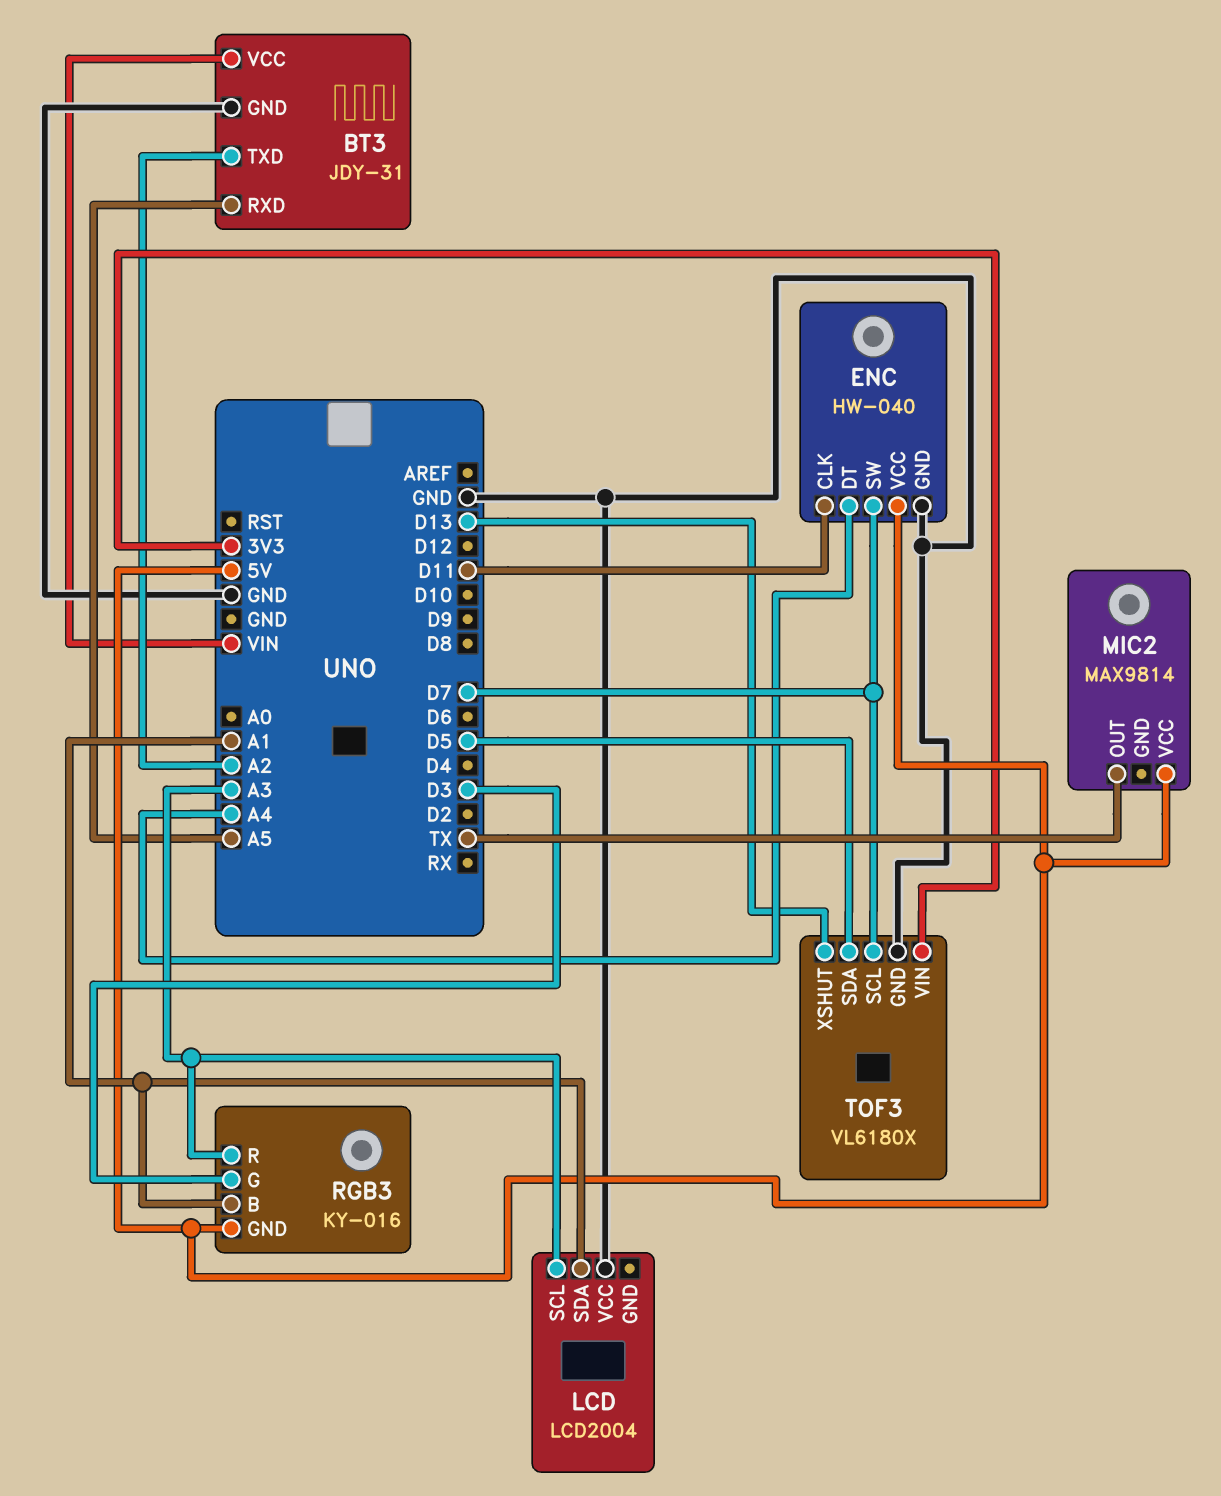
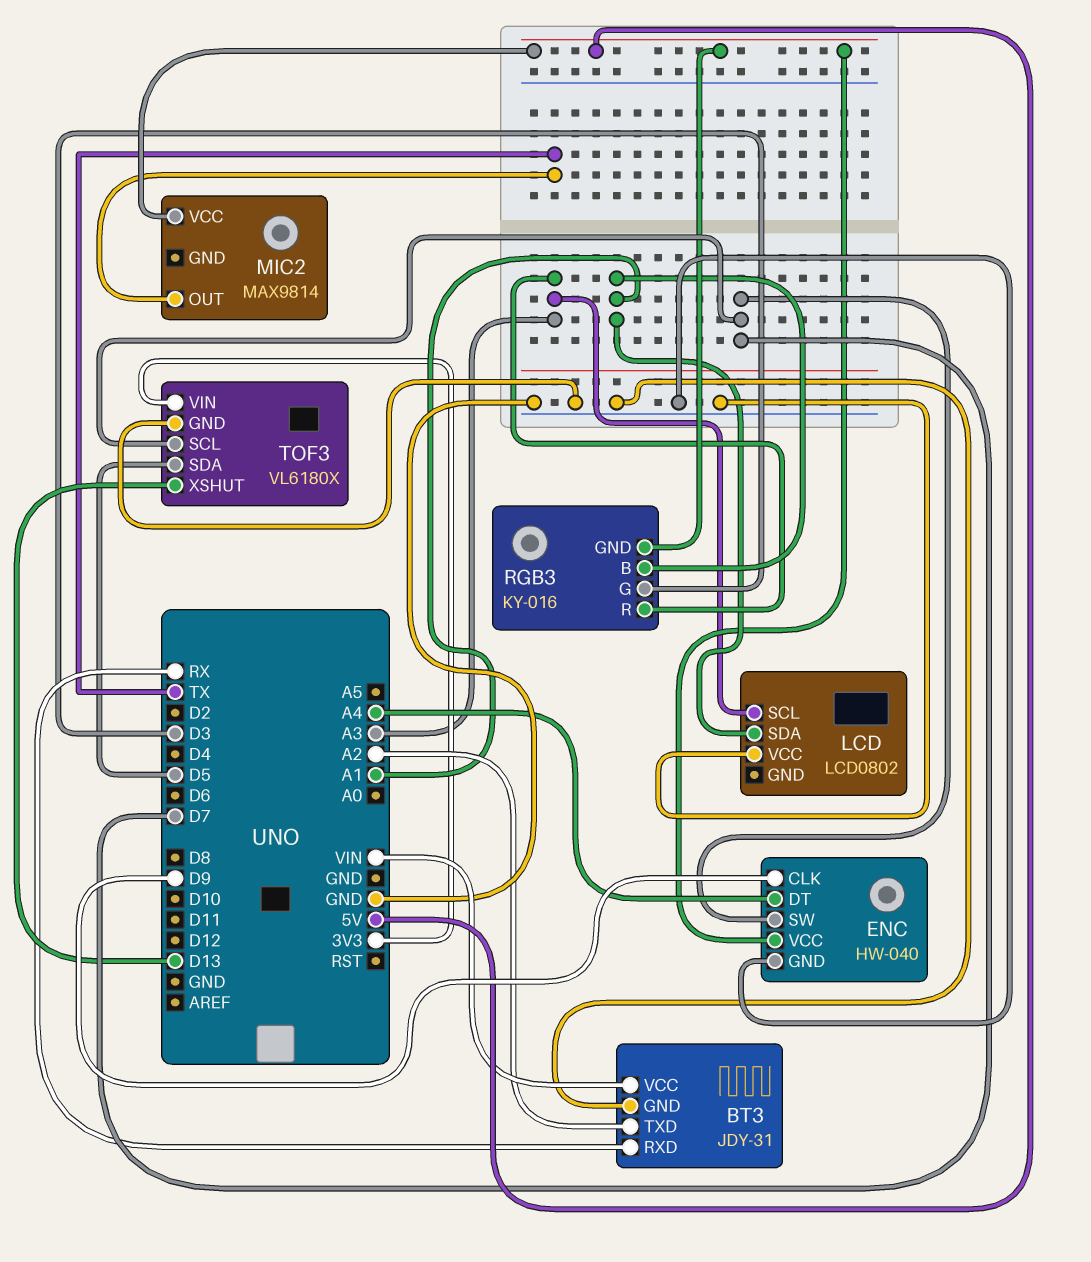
BT3 pin RXD: A5 -> RX
ENC pin CLK: D11 -> D9
LCD: LCD2004 -> LCD0802

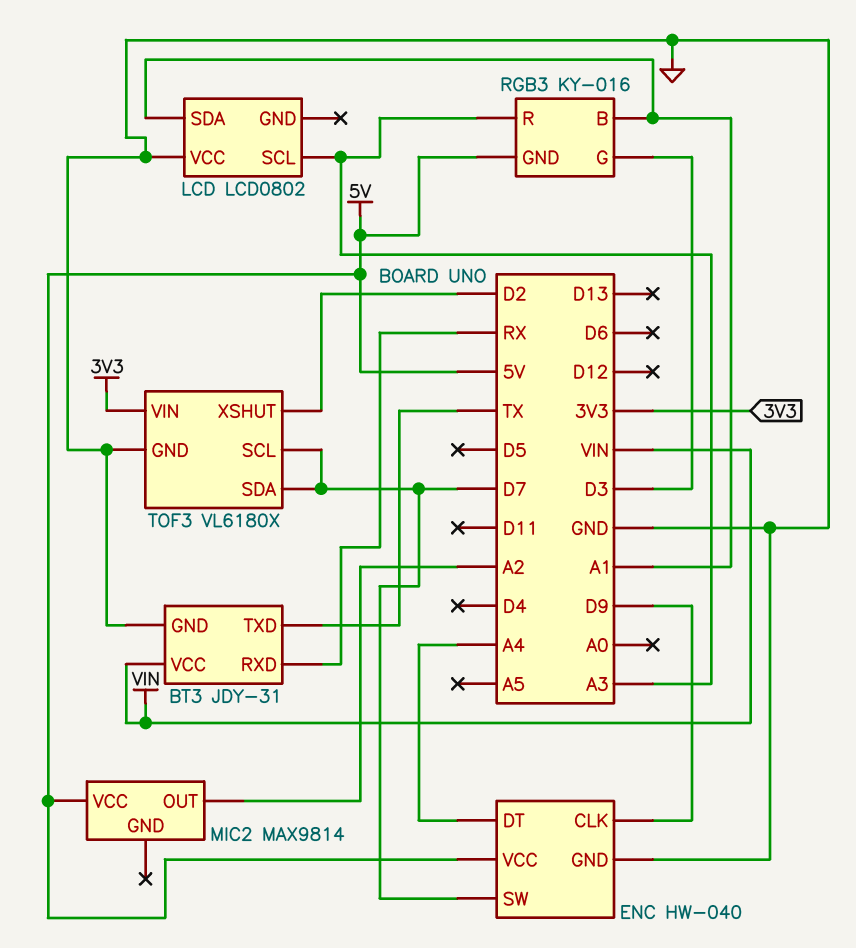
BT3 pin TXD: A2 -> TX
MIC2 pin OUT: TX -> A2
TOF3 pin SDA: D5 -> D7
TOF3 pin XSHUT: D13 -> D2

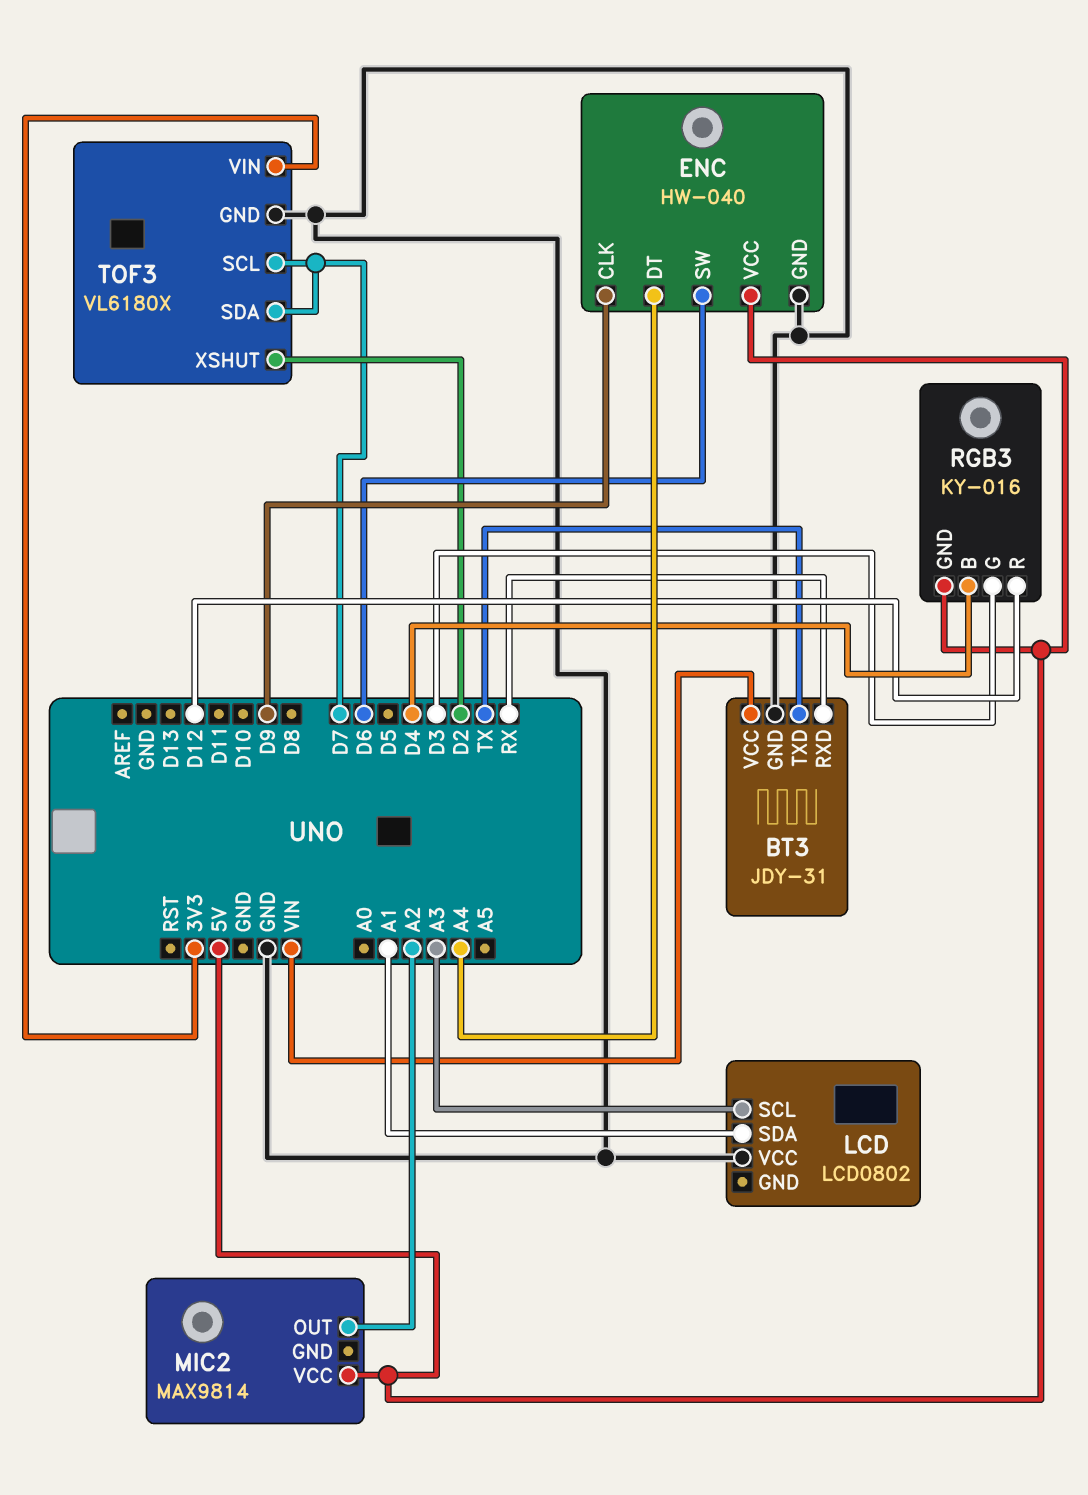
ENC pin SW: D7 -> D6
RGB3 pin B: A1 -> D4
RGB3 pin R: A3 -> D12

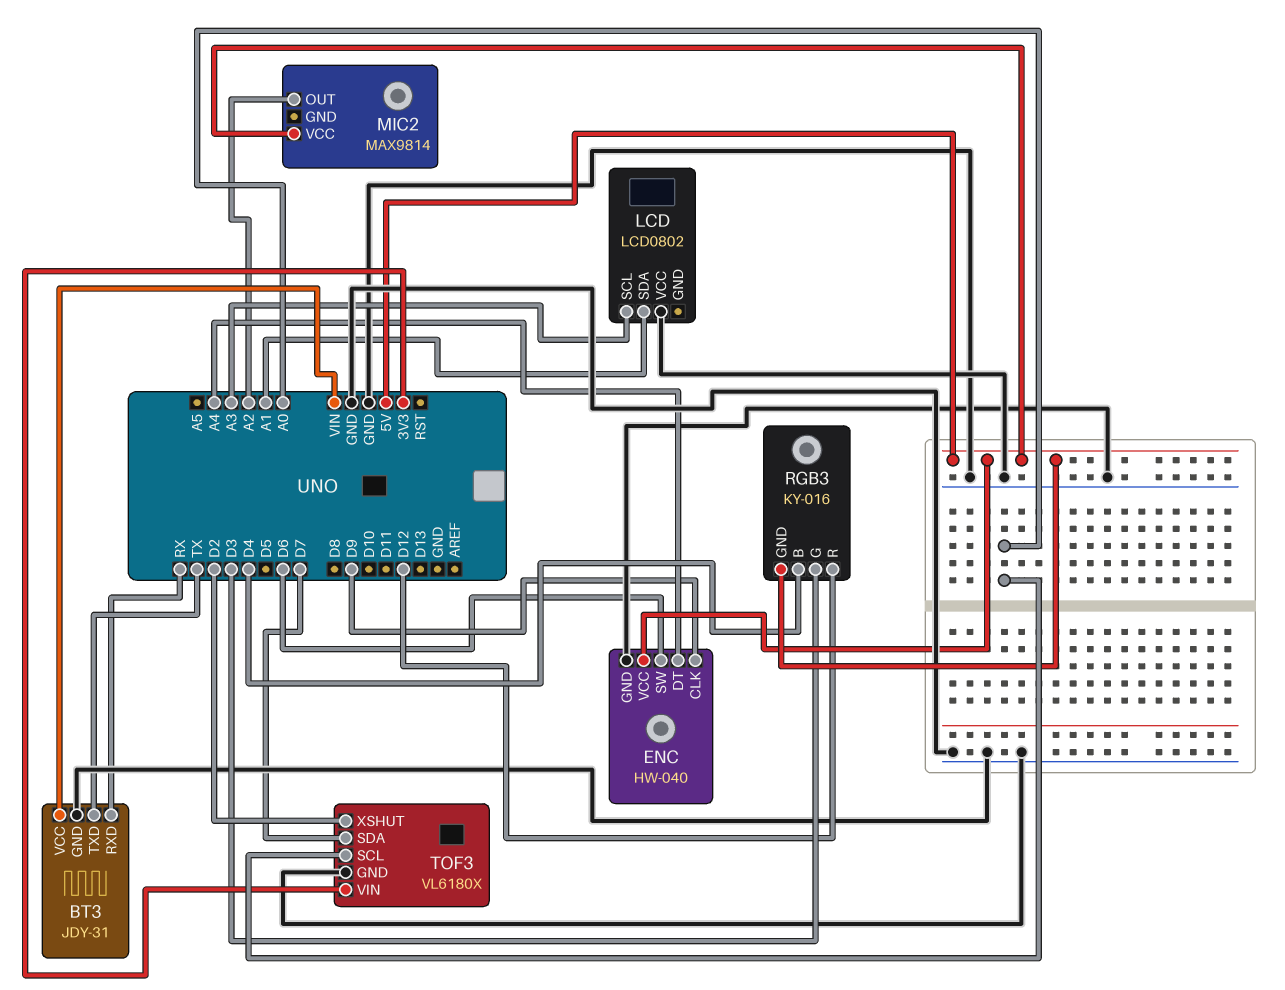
TOF3 pin SCL: D7 -> A0

